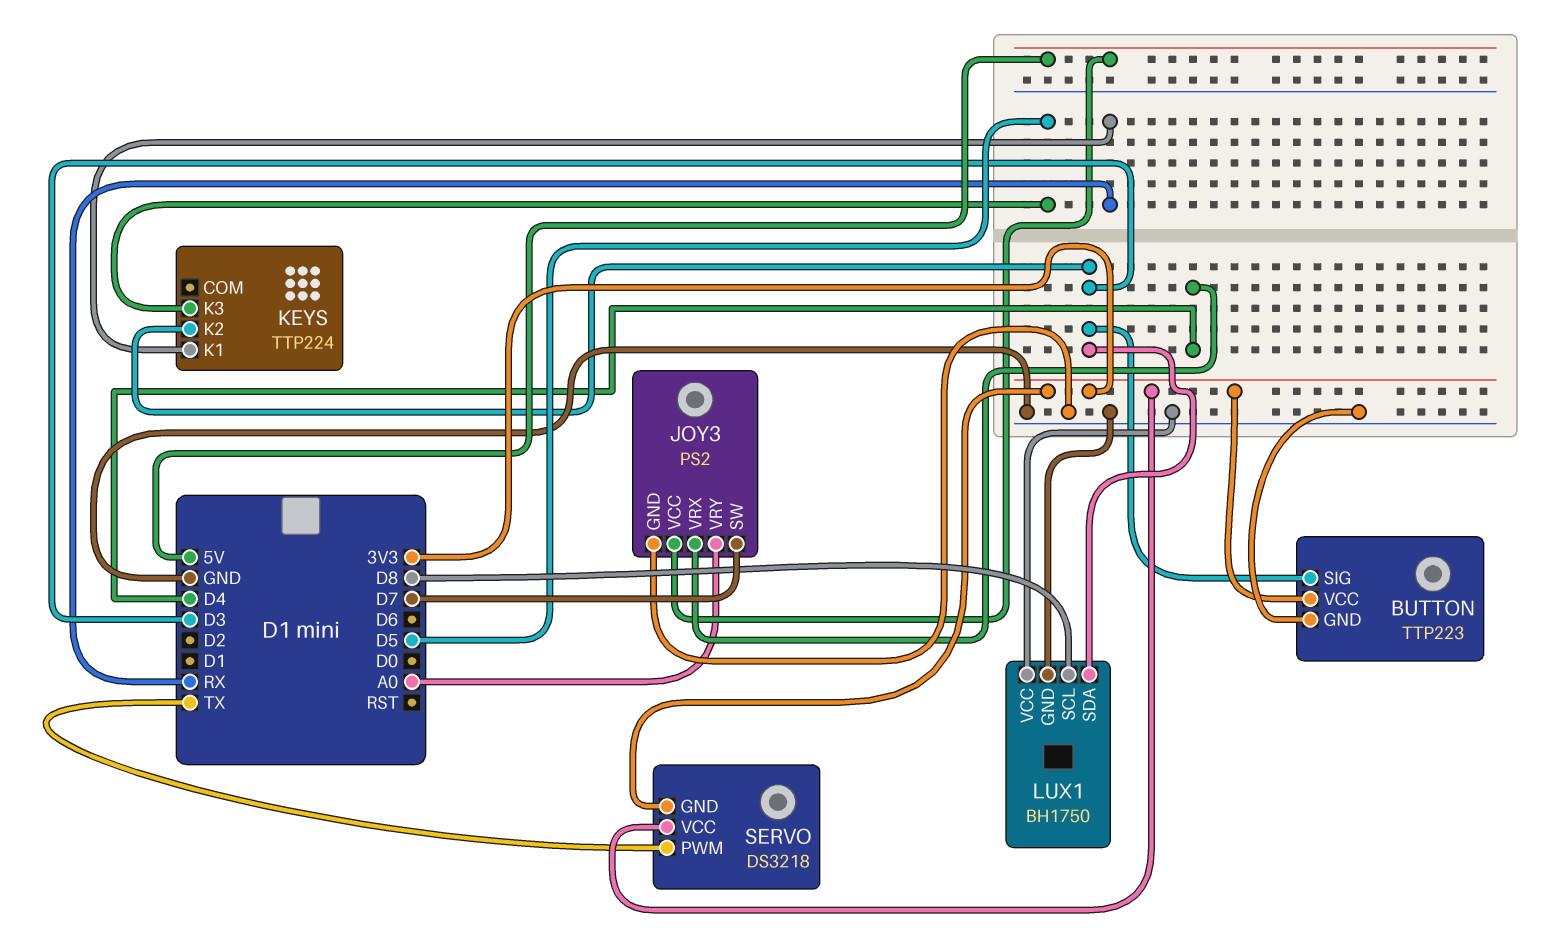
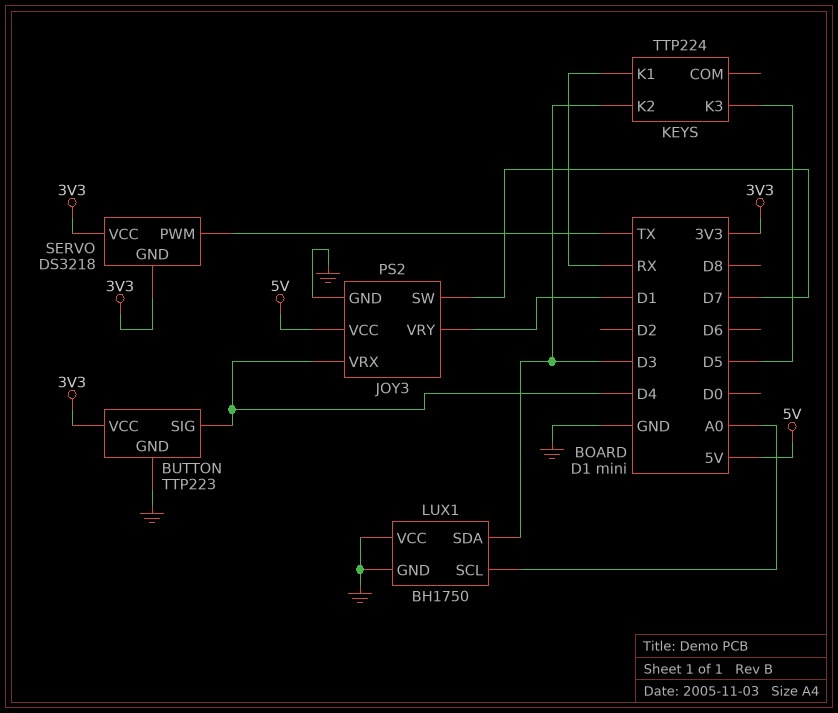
BUTTON pin SIG: D3 -> D4
JOY3 pin VRY: A0 -> D1
LUX1 pin SCL: D8 -> A0

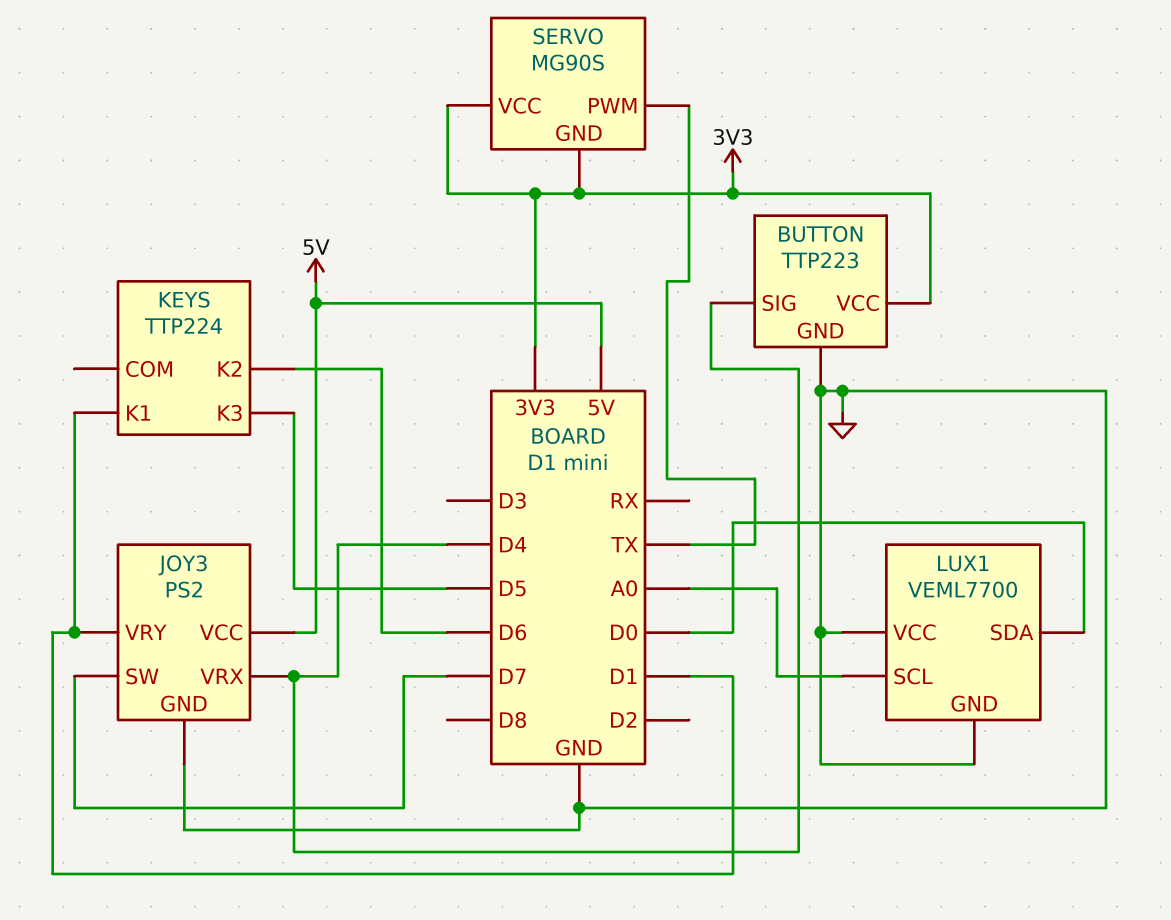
KEYS pin K1: RX -> D1
KEYS pin K2: D3 -> D6
LUX1: BH1750 -> VEML7700
LUX1 pin SDA: D3 -> D0
SERVO: DS3218 -> MG90S

